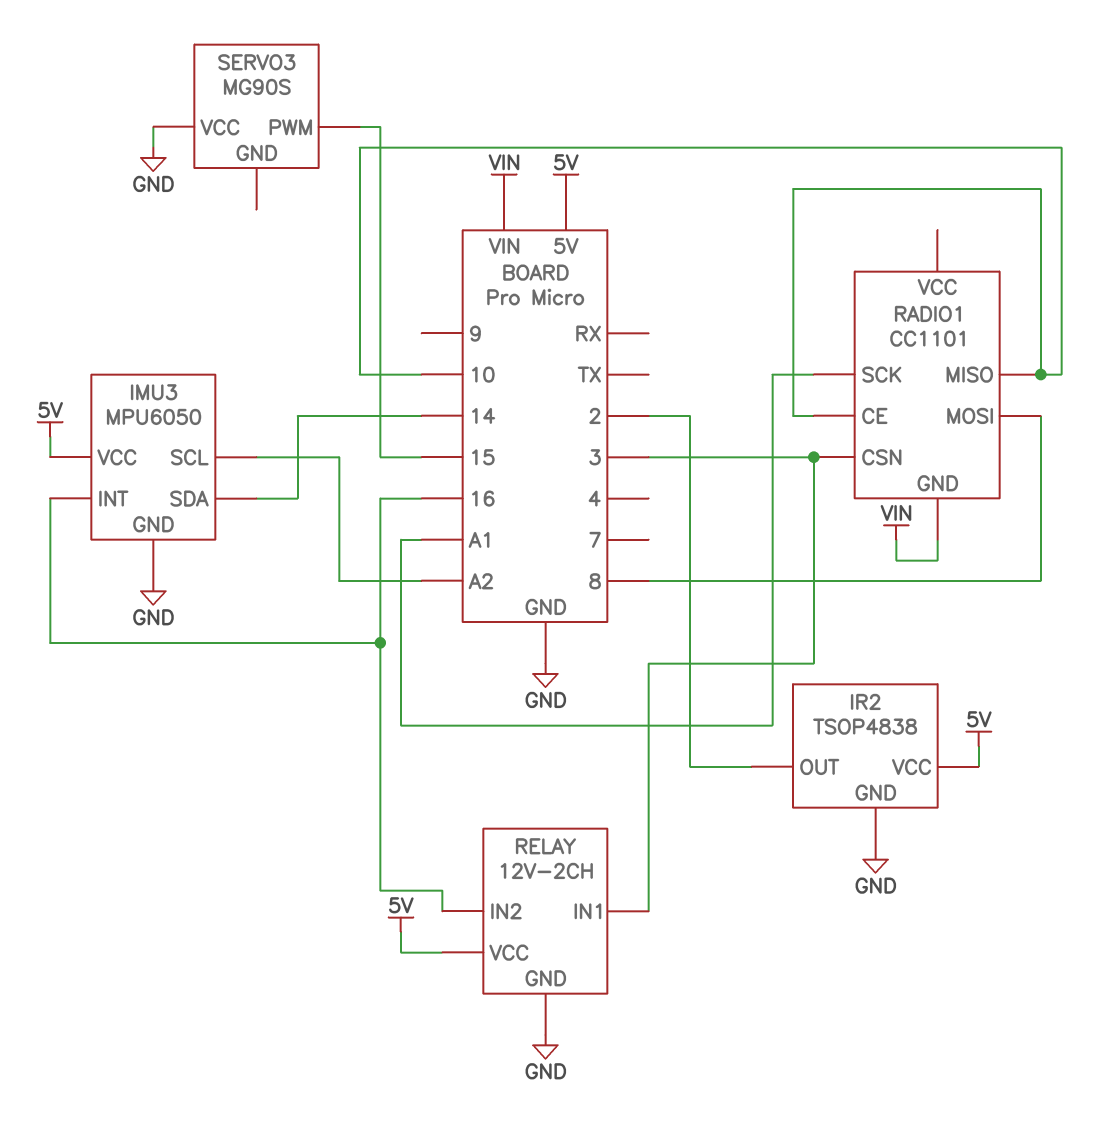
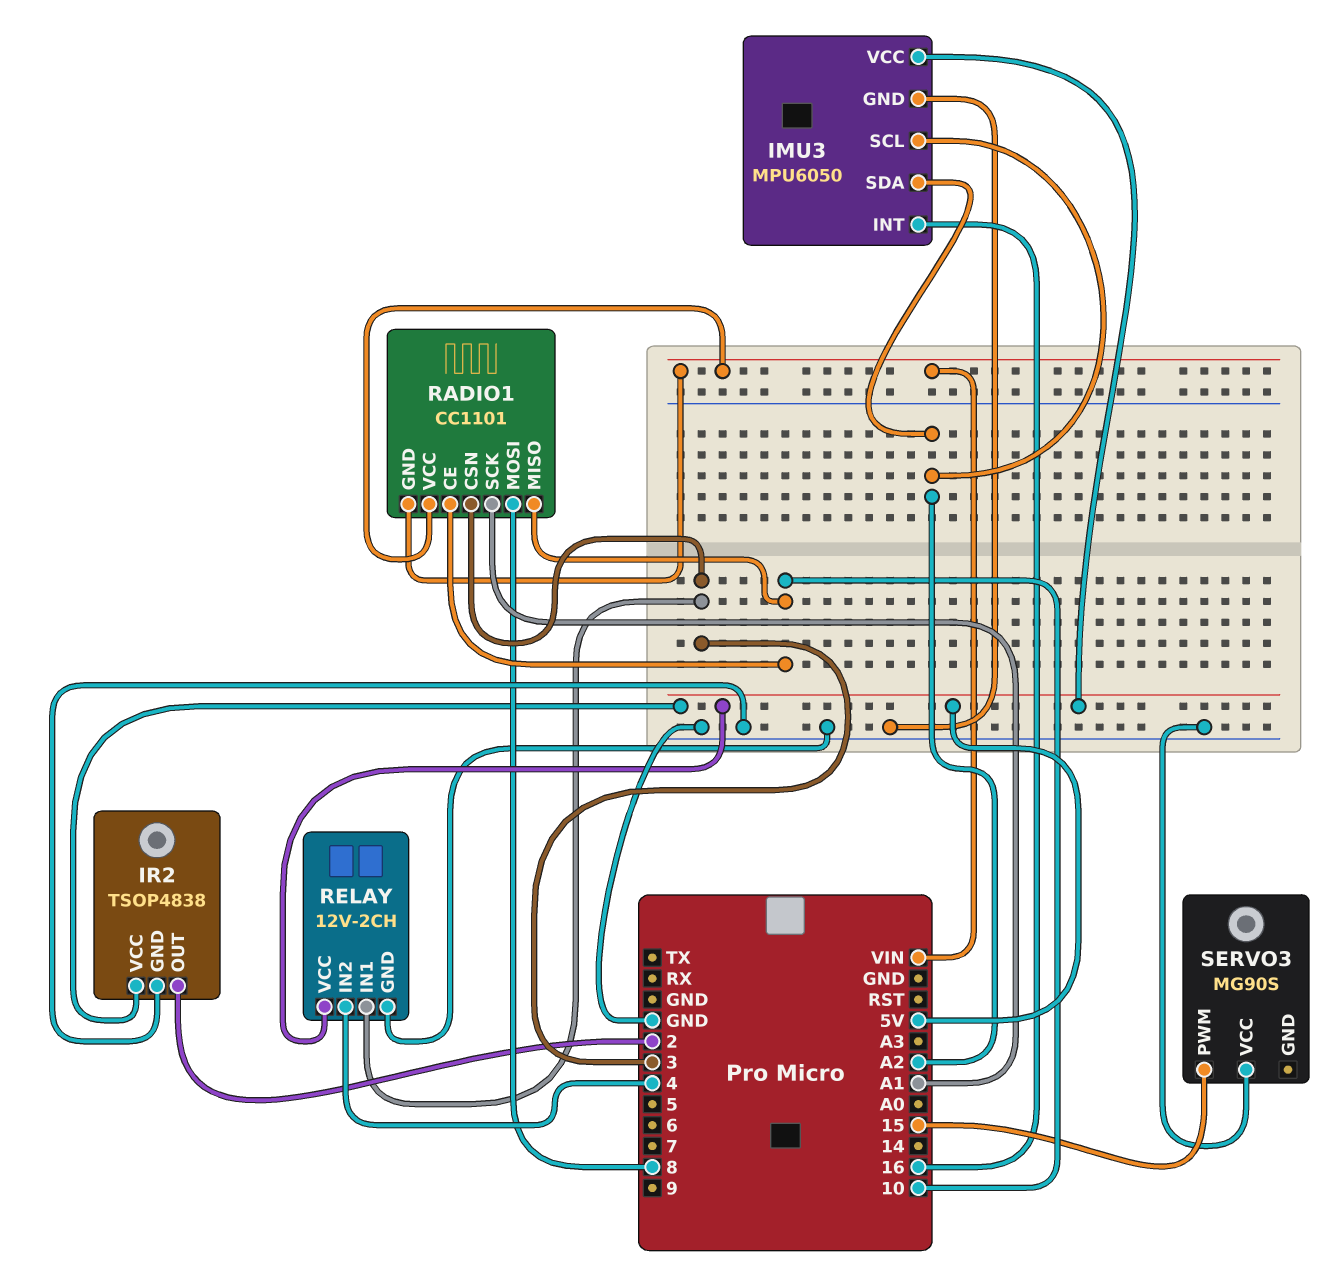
IMU3 pin SDA: 14 -> A2
RADIO1 pin VCC: none -> VIN
RELAY pin IN2: 16 -> 4

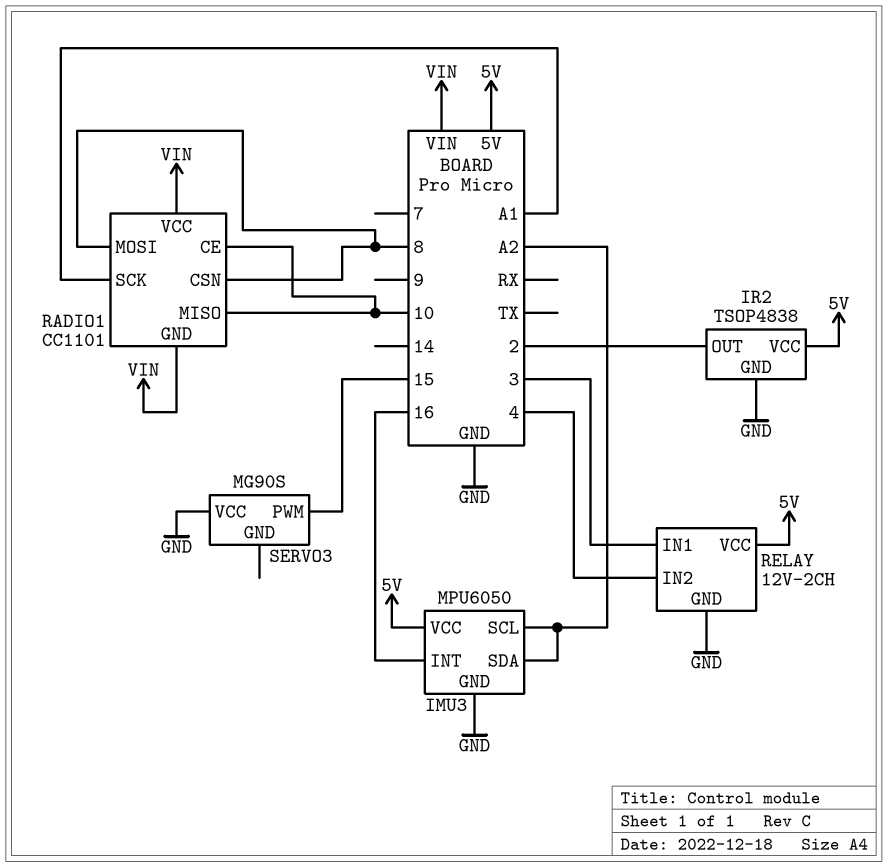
RADIO1 pin CSN: 3 -> 8

